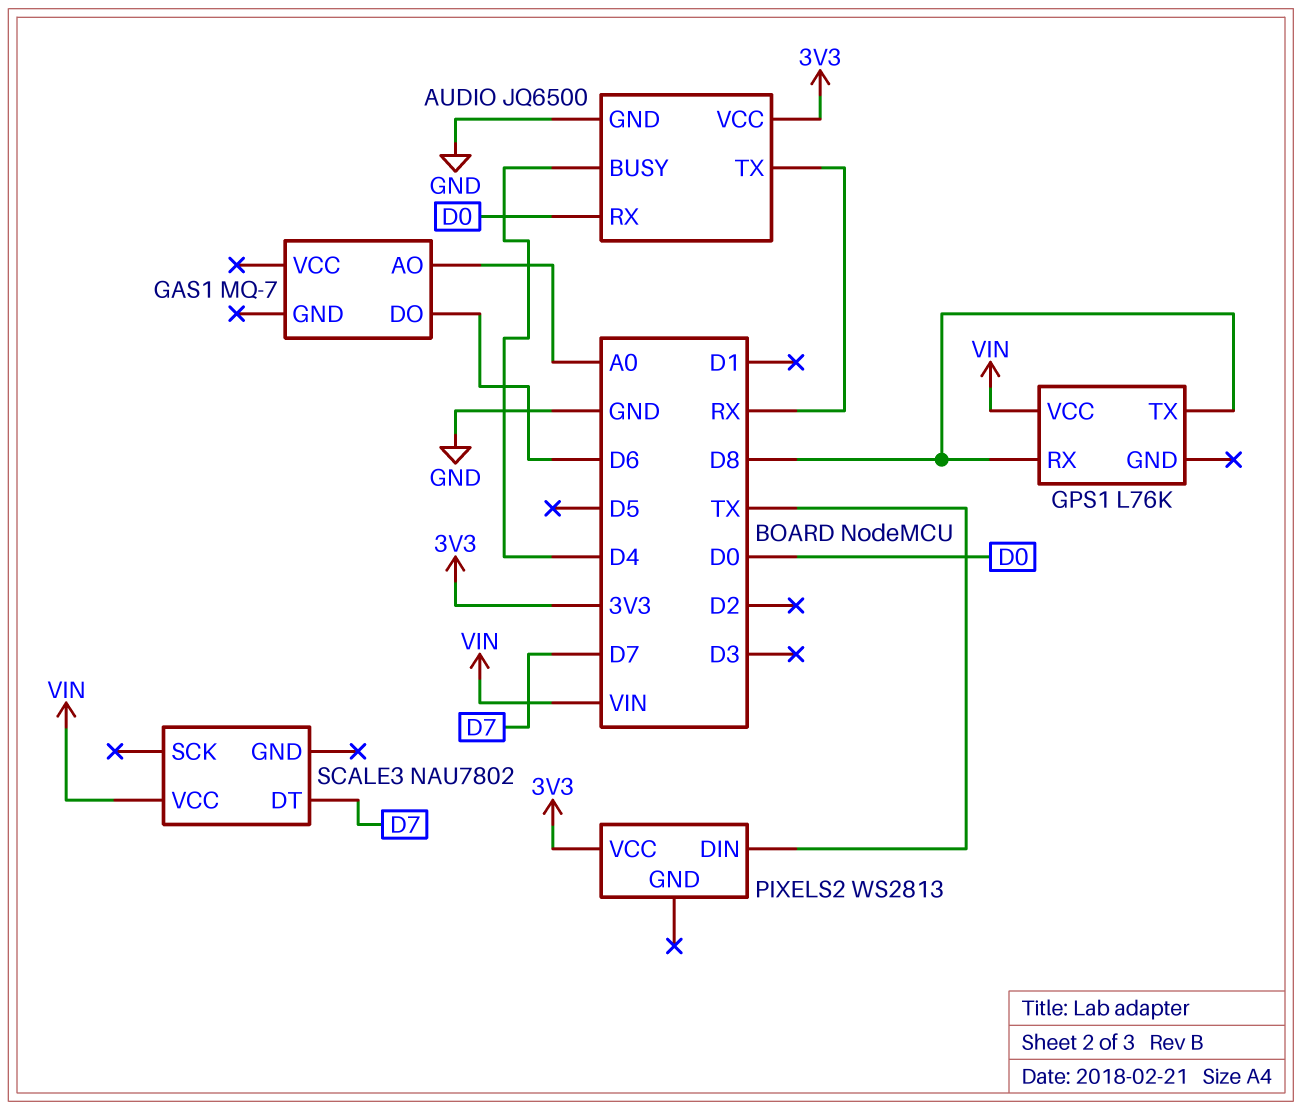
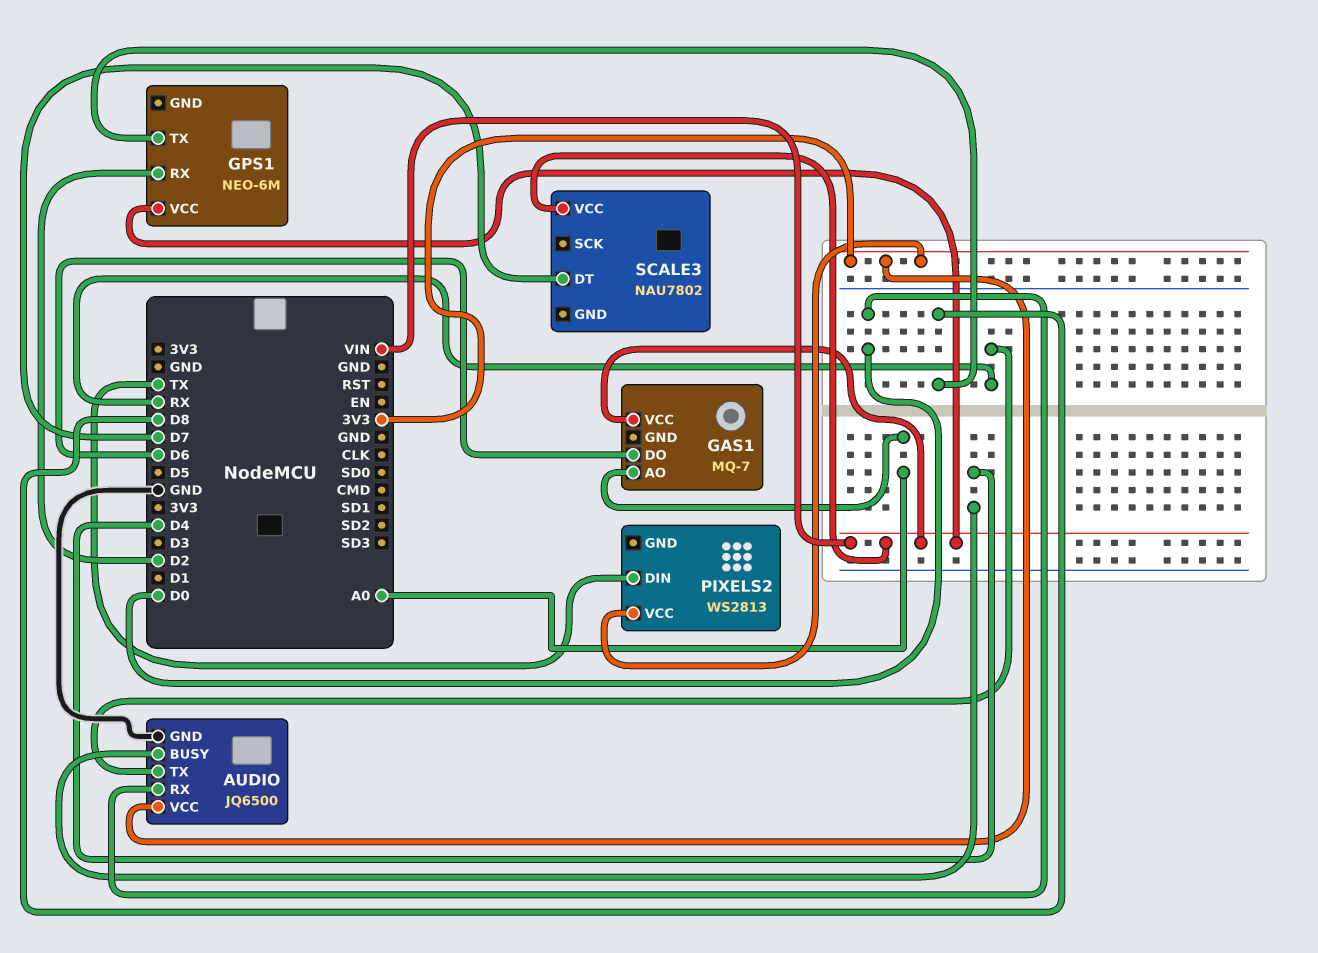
GAS1 pin VCC: none -> VIN
GPS1: L76K -> NEO-6M
GPS1 pin RX: D8 -> D2

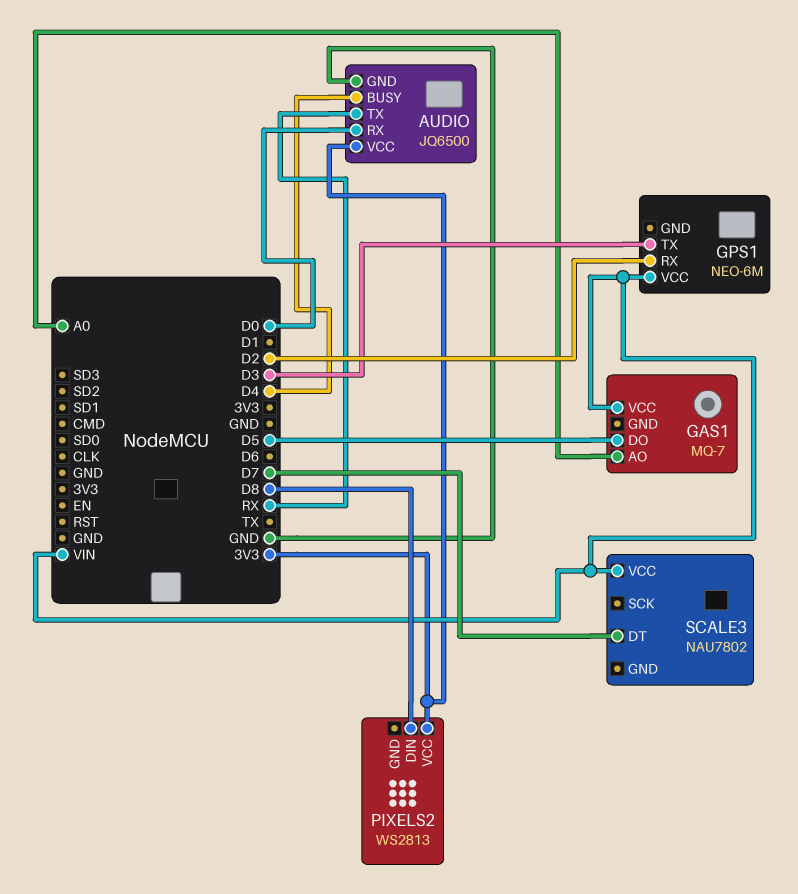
GAS1 pin DO: D6 -> D5
GPS1 pin TX: D8 -> D3
PIXELS2 pin DIN: TX -> D8

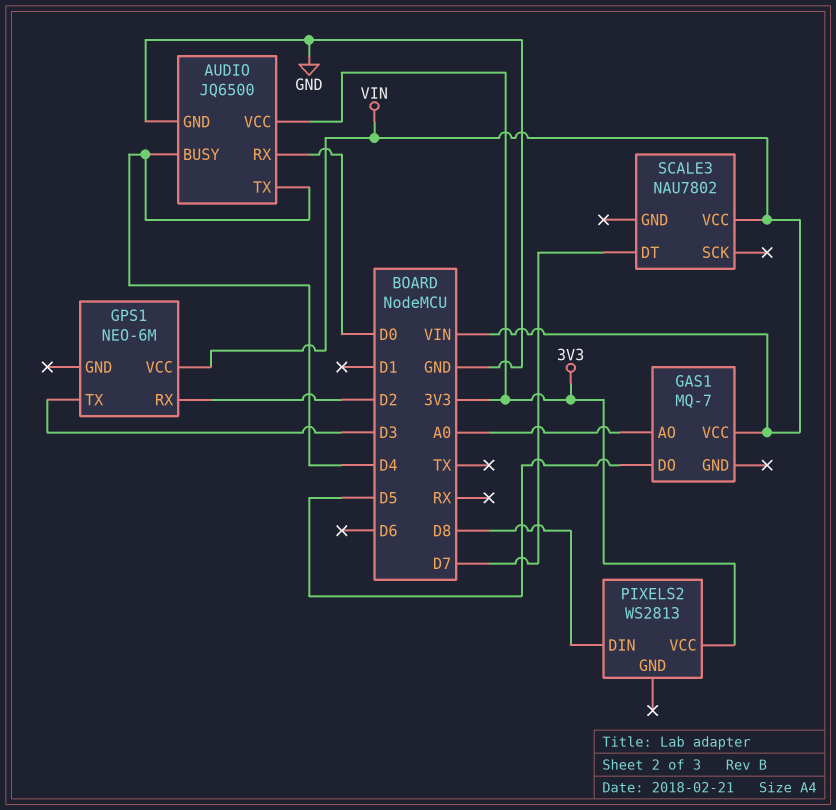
AUDIO pin TX: RX -> D4

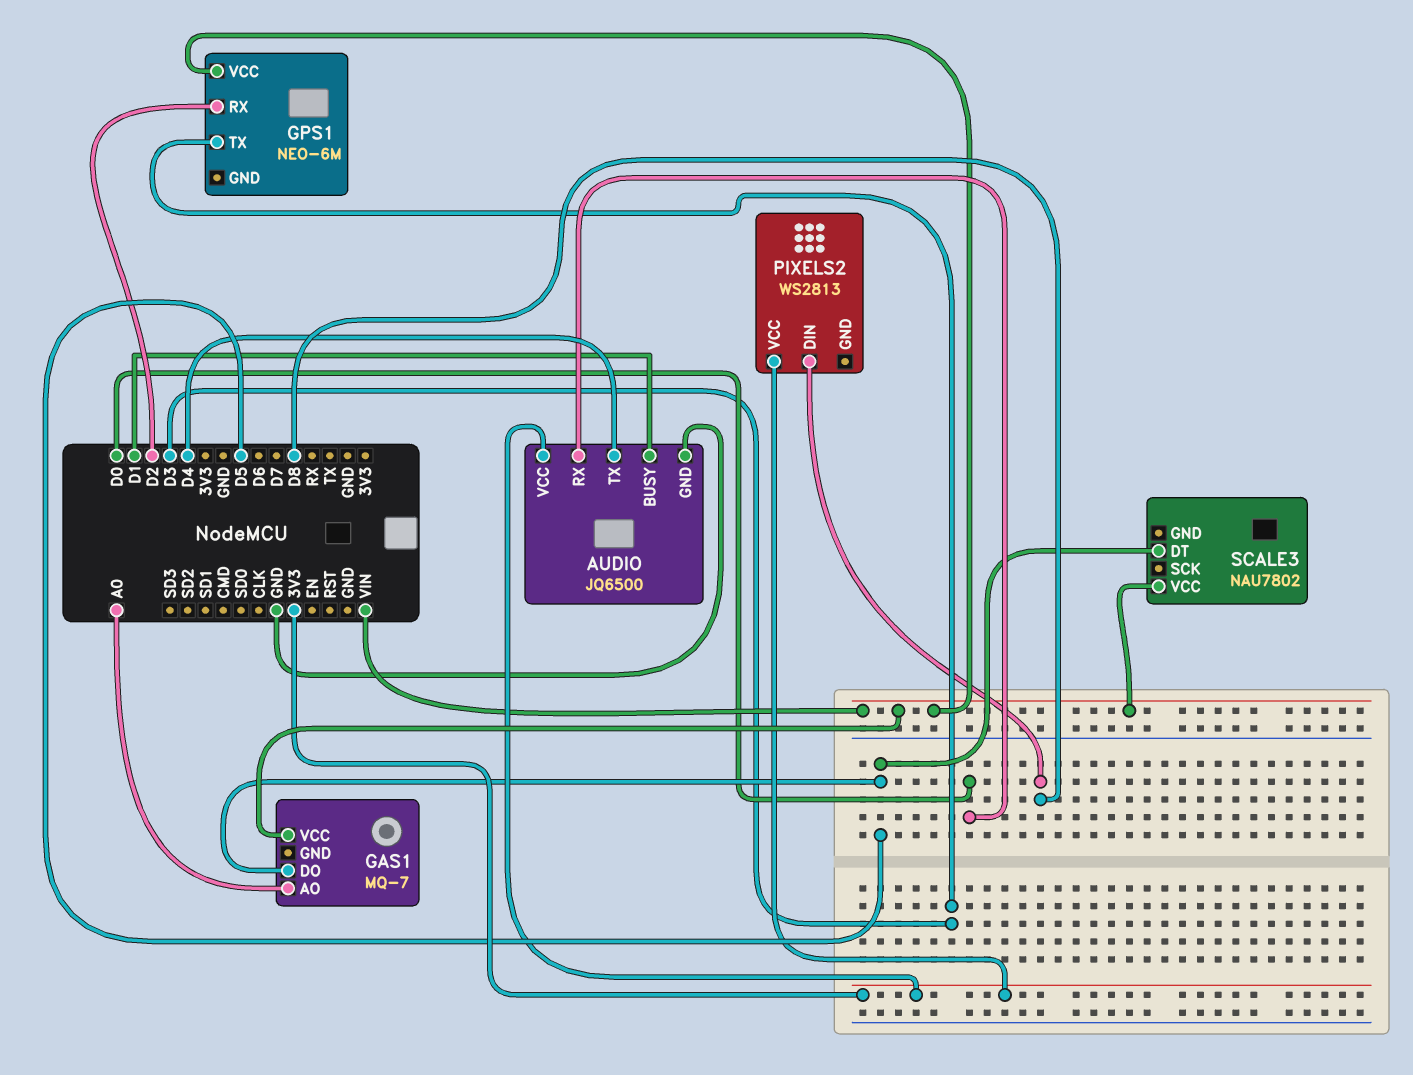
AUDIO pin BUSY: D4 -> D1
SCALE3 pin DT: D7 -> D5

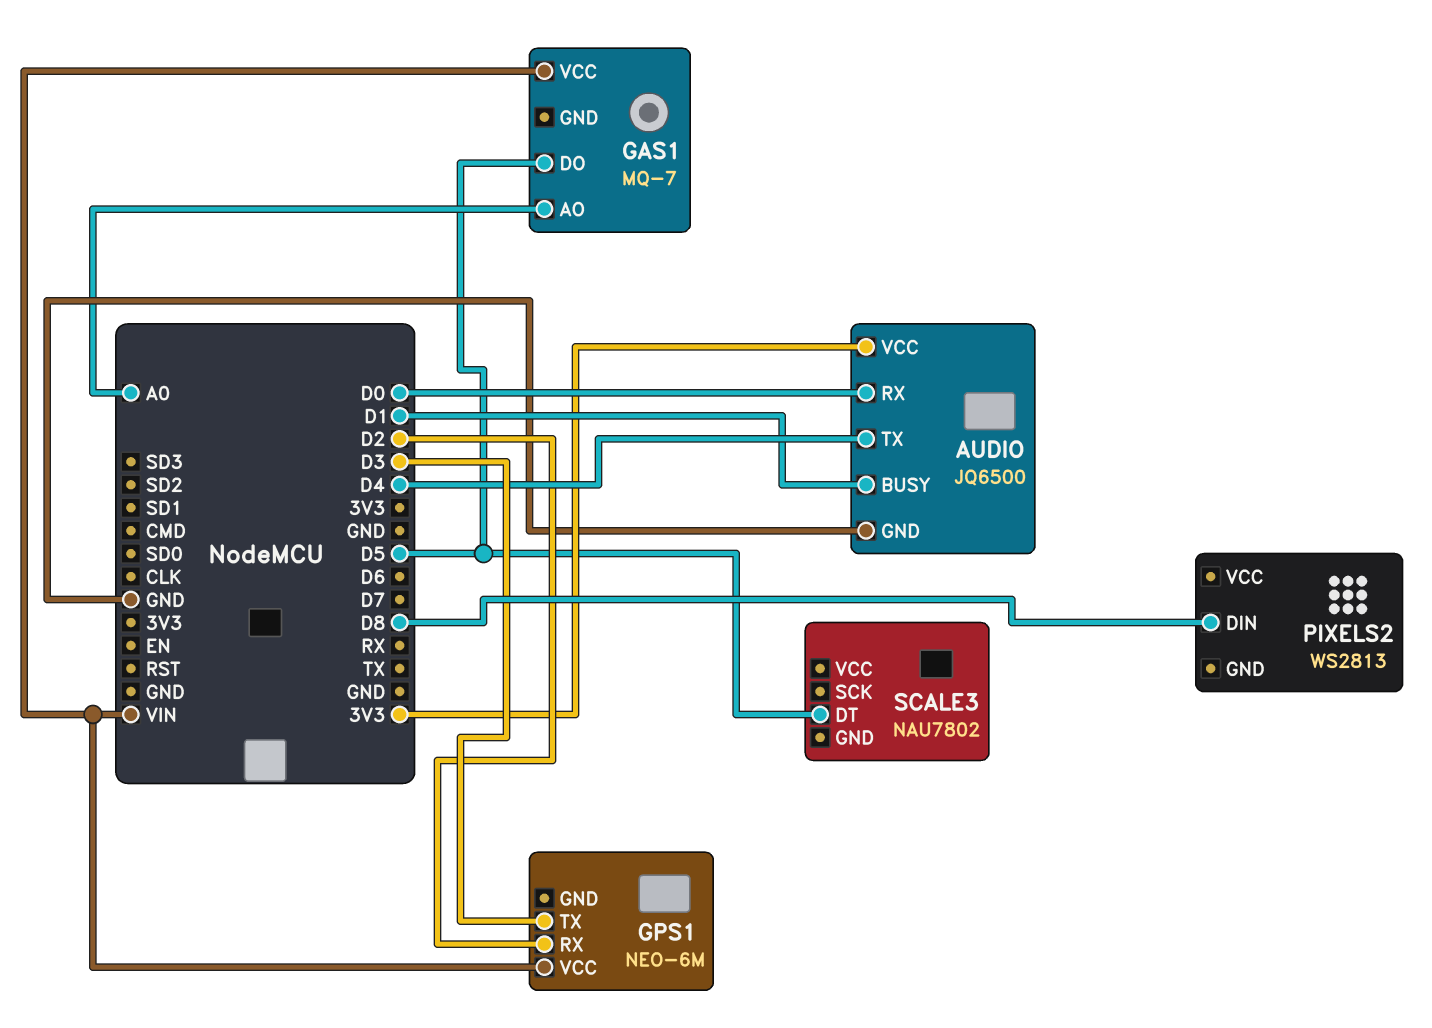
PIXELS2 pin VCC: 3V3 -> none
SCALE3 pin VCC: VIN -> none

